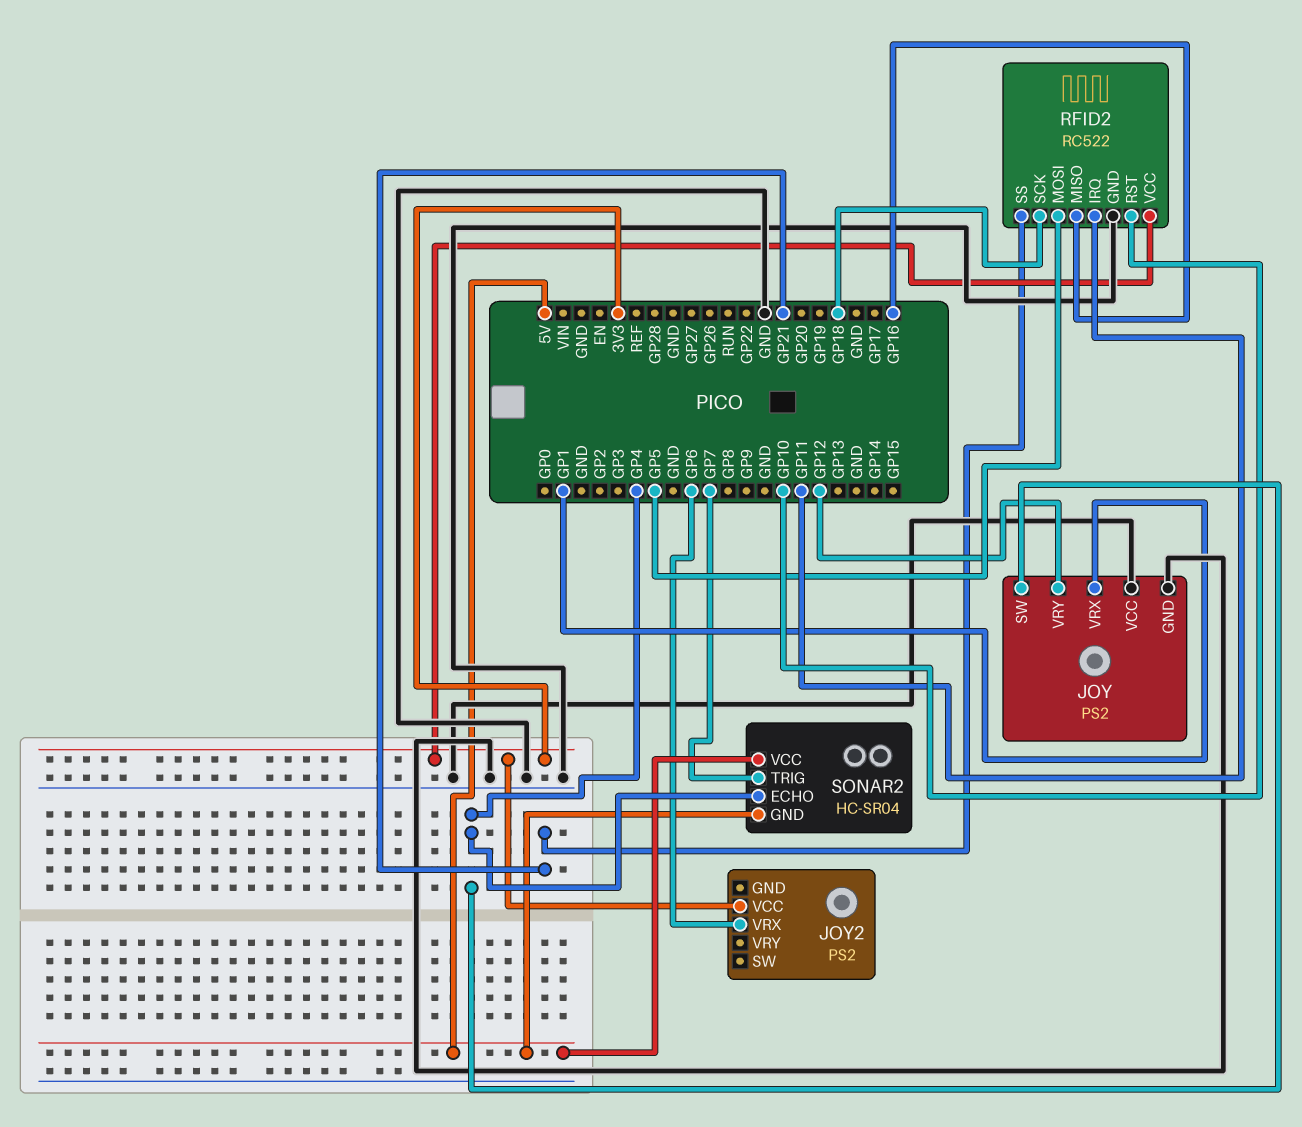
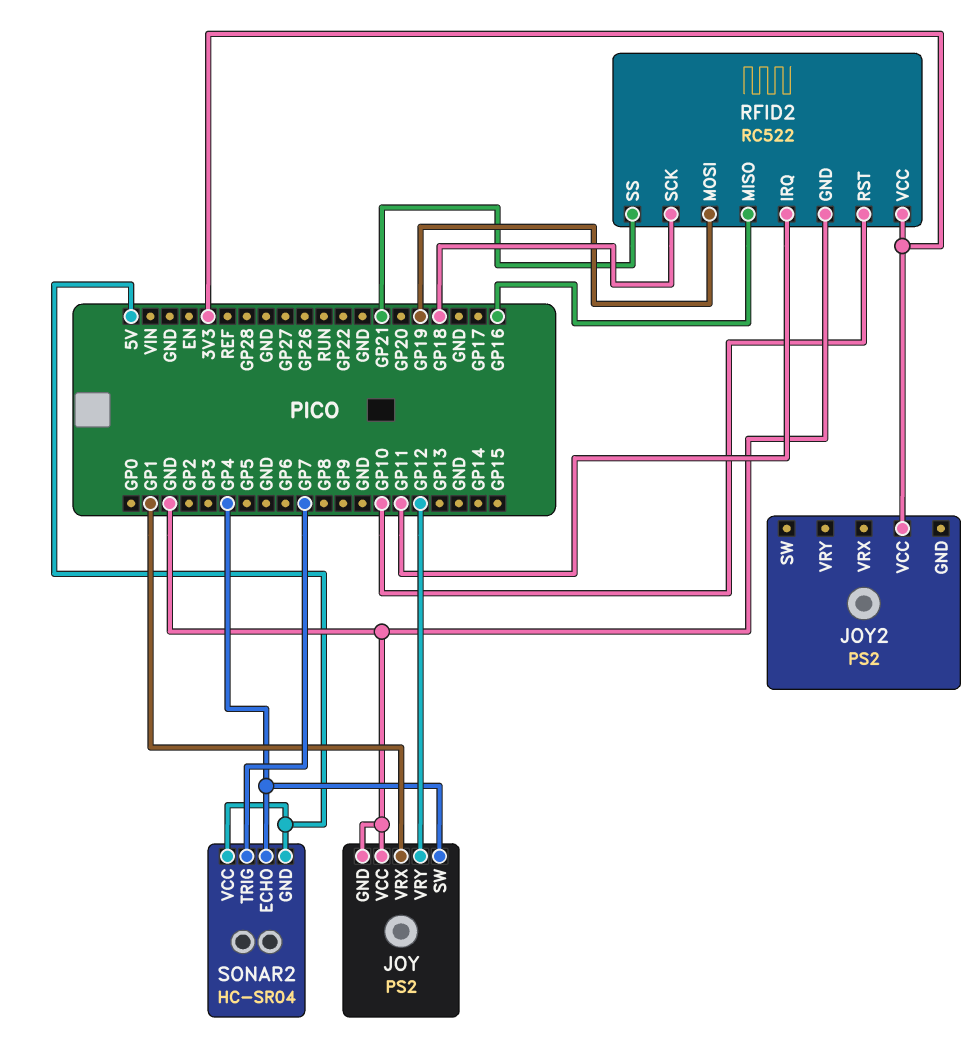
JOY2 pin VRX: GP6 -> none
RFID2 pin MOSI: GP5 -> GP19

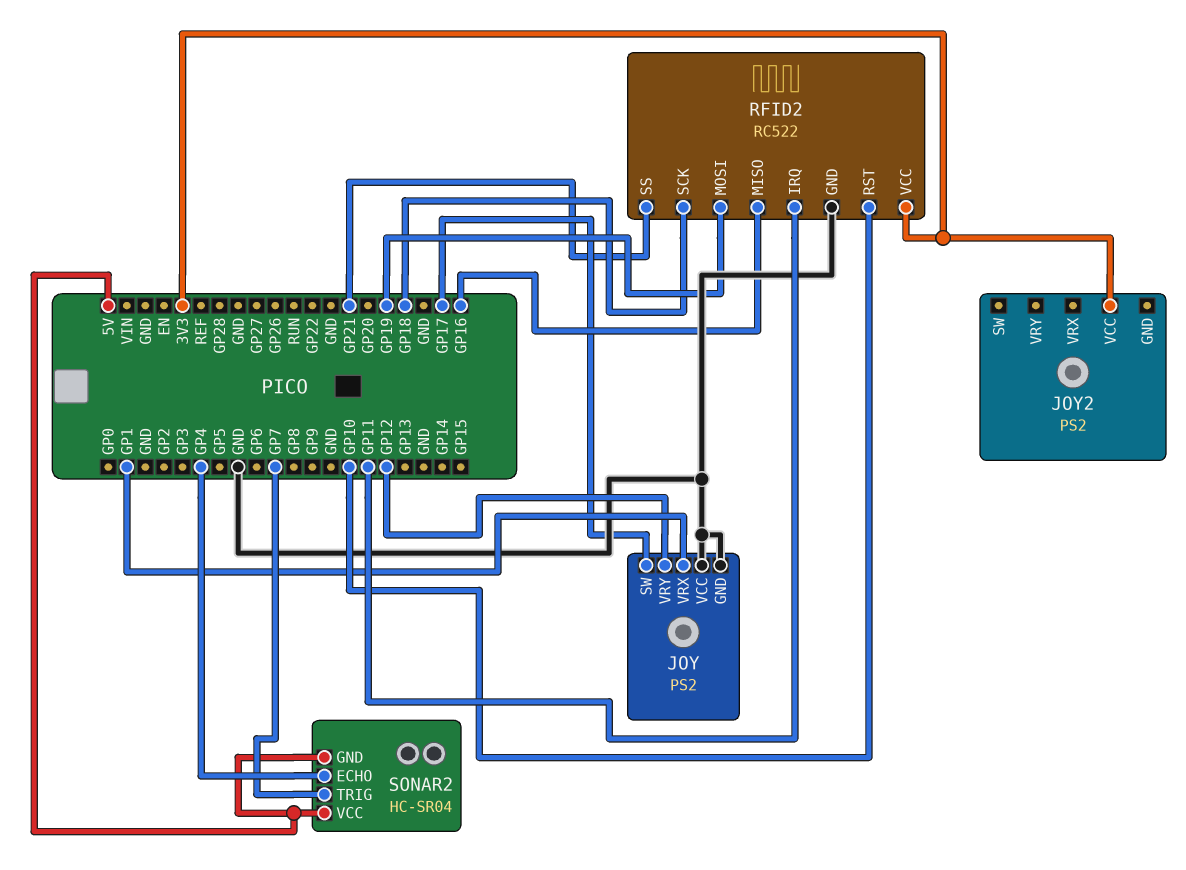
JOY pin SW: GP4 -> GP17

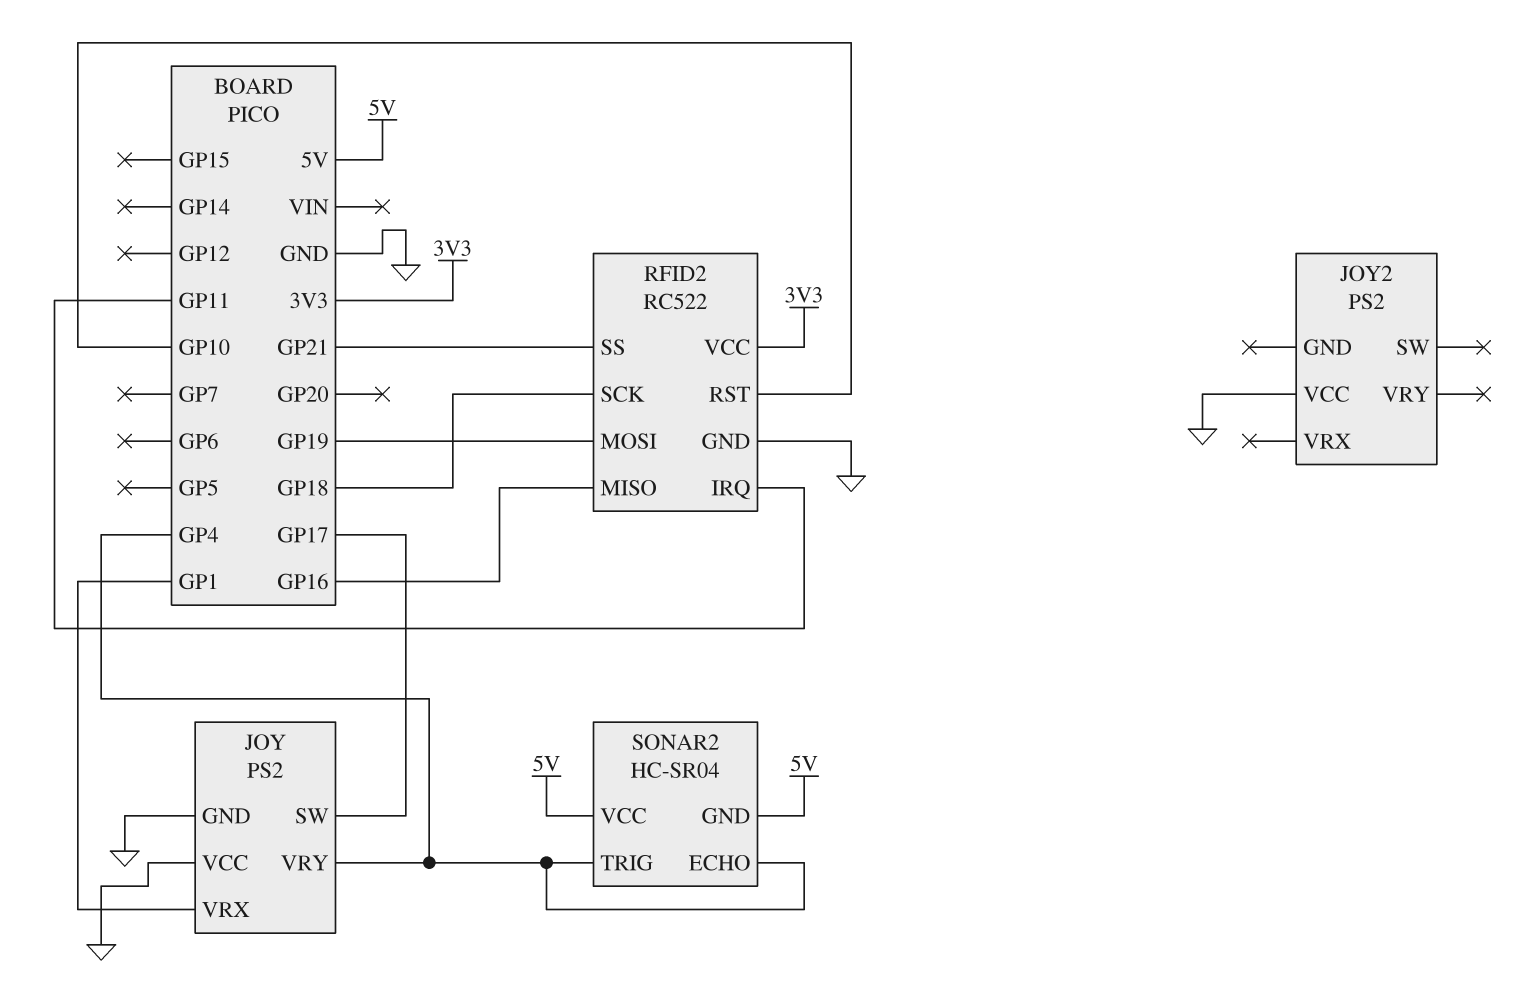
JOY pin VRY: GP12 -> GP4
JOY2 pin VCC: 3V3 -> GND
SONAR2 pin TRIG: GP7 -> GP4

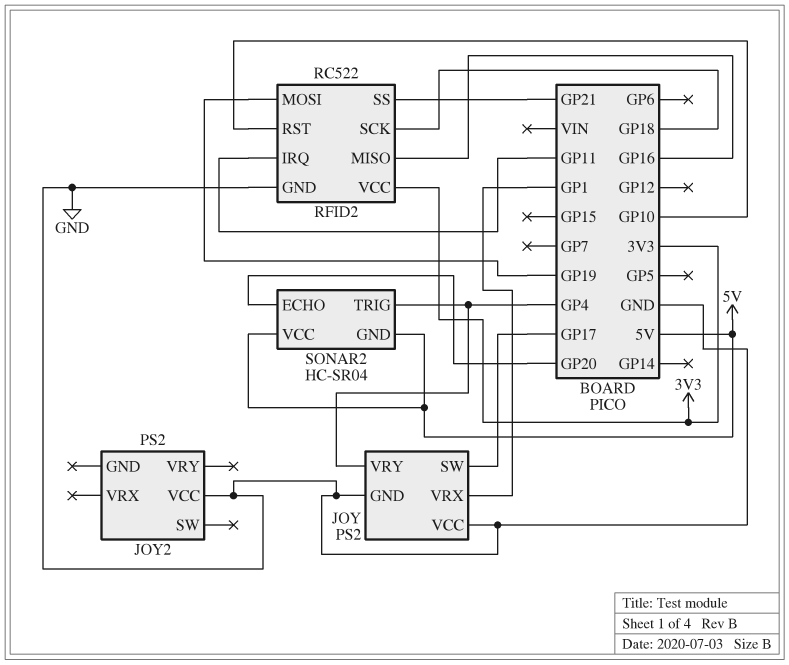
SONAR2 pin ECHO: GP4 -> GP20

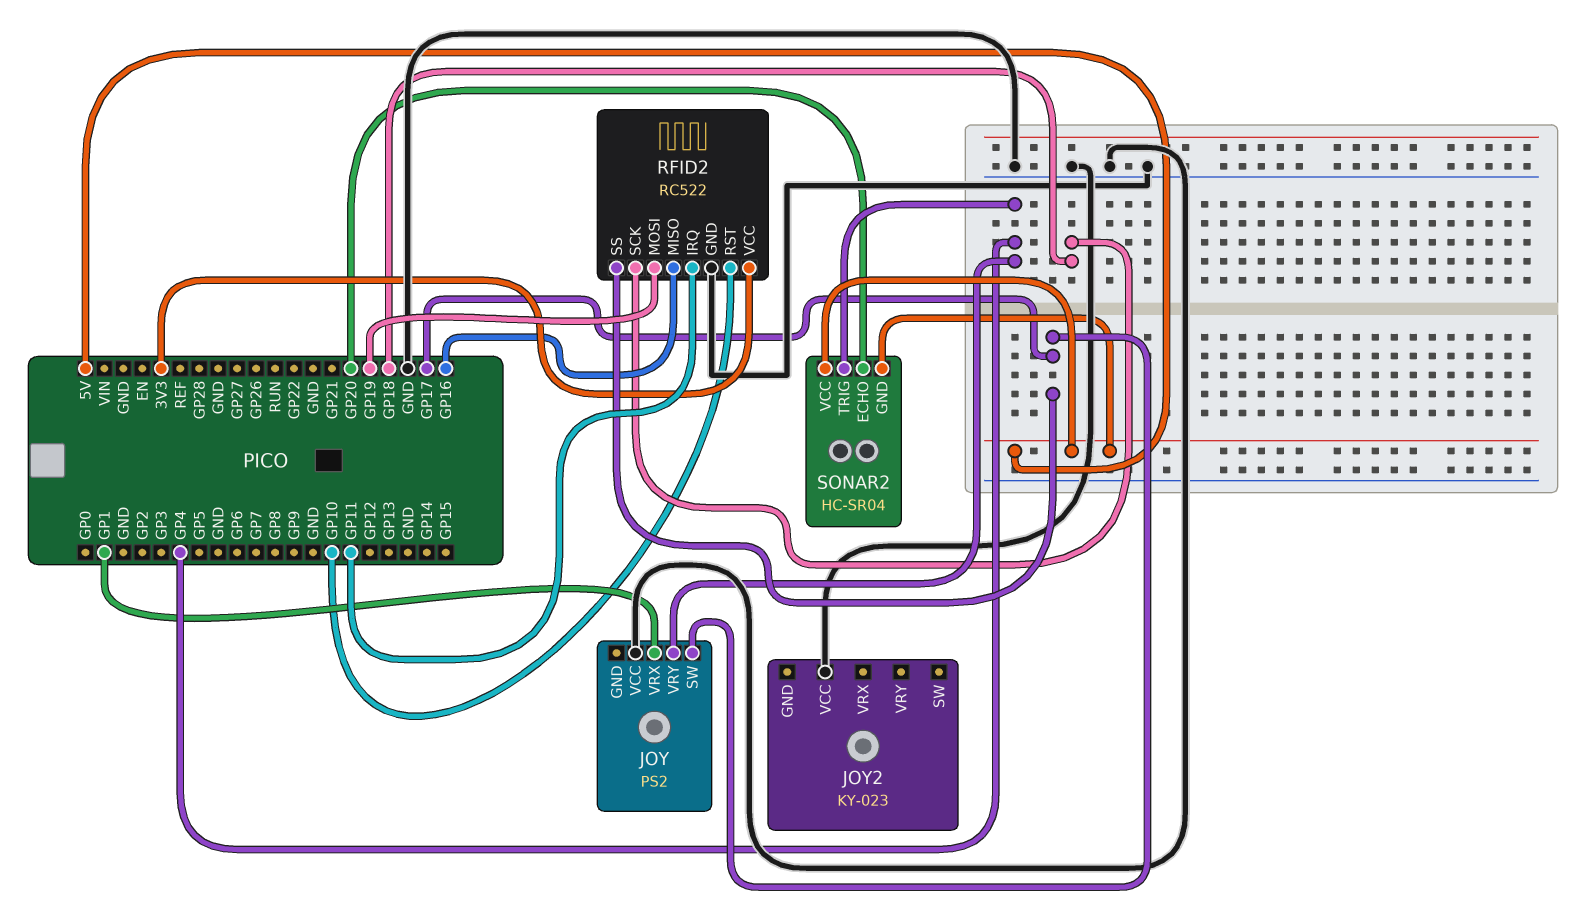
JOY pin GND: GND -> none
JOY2: PS2 -> KY-023
RFID2 pin SS: GP21 -> GP17

